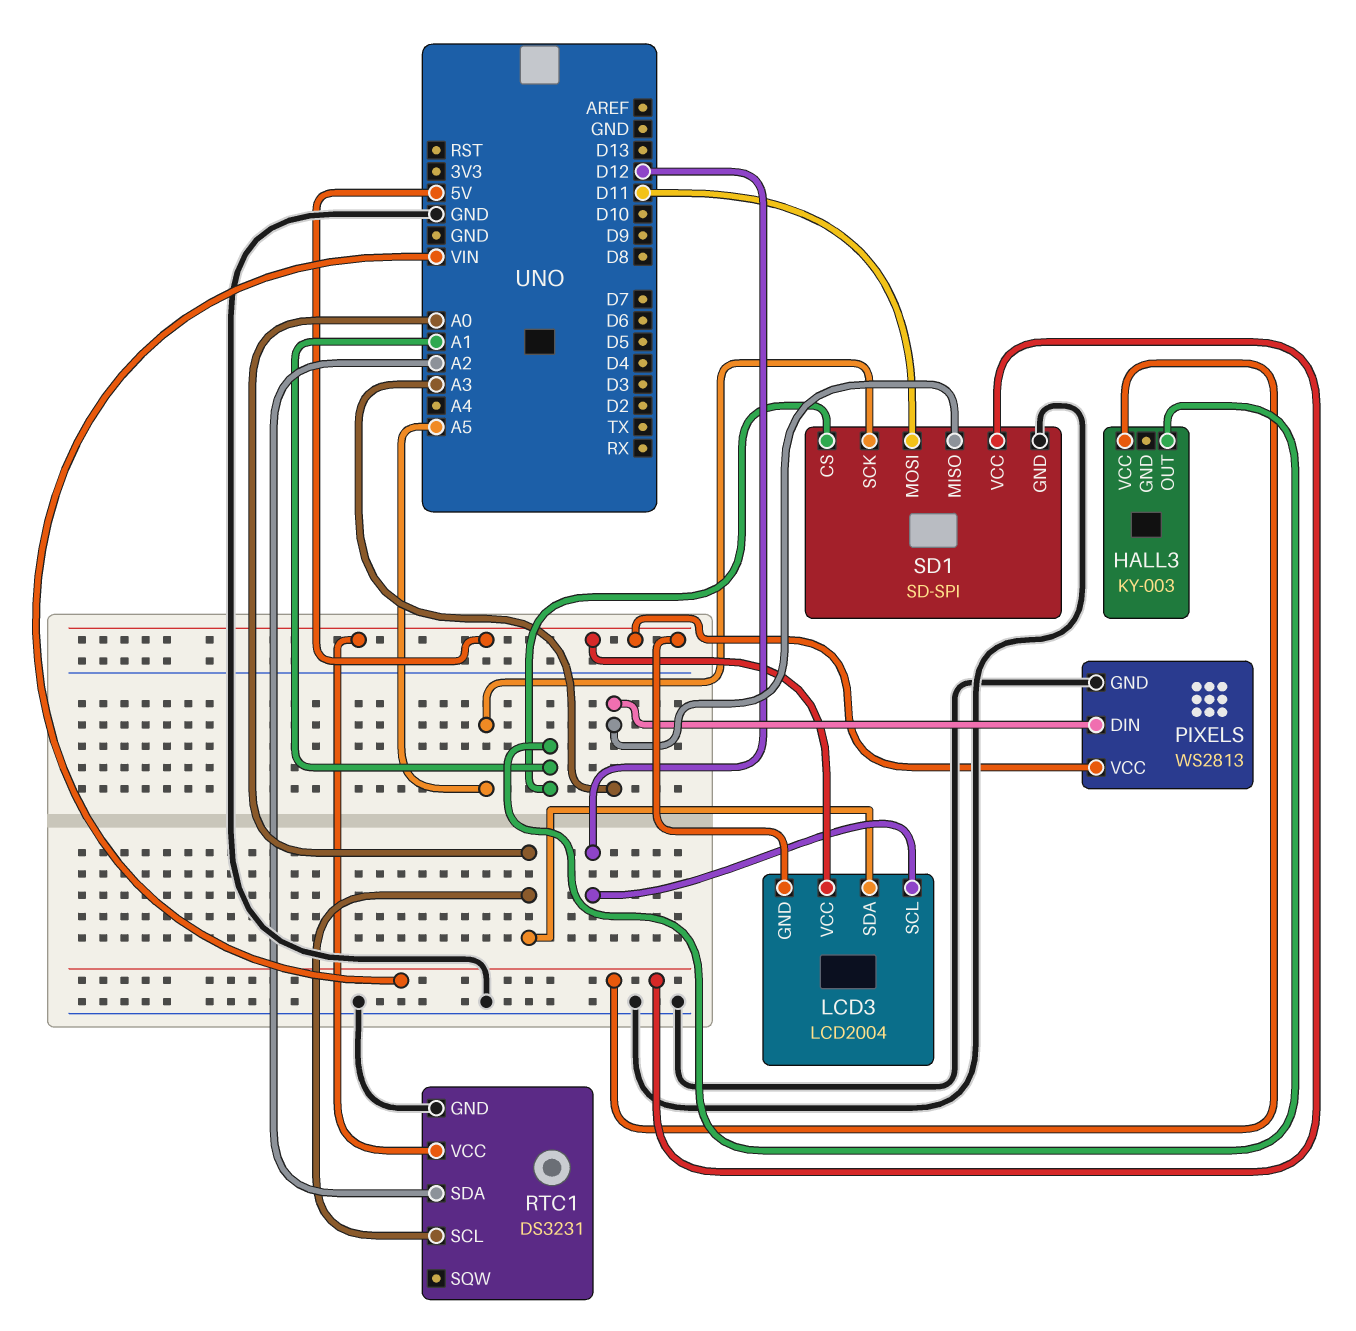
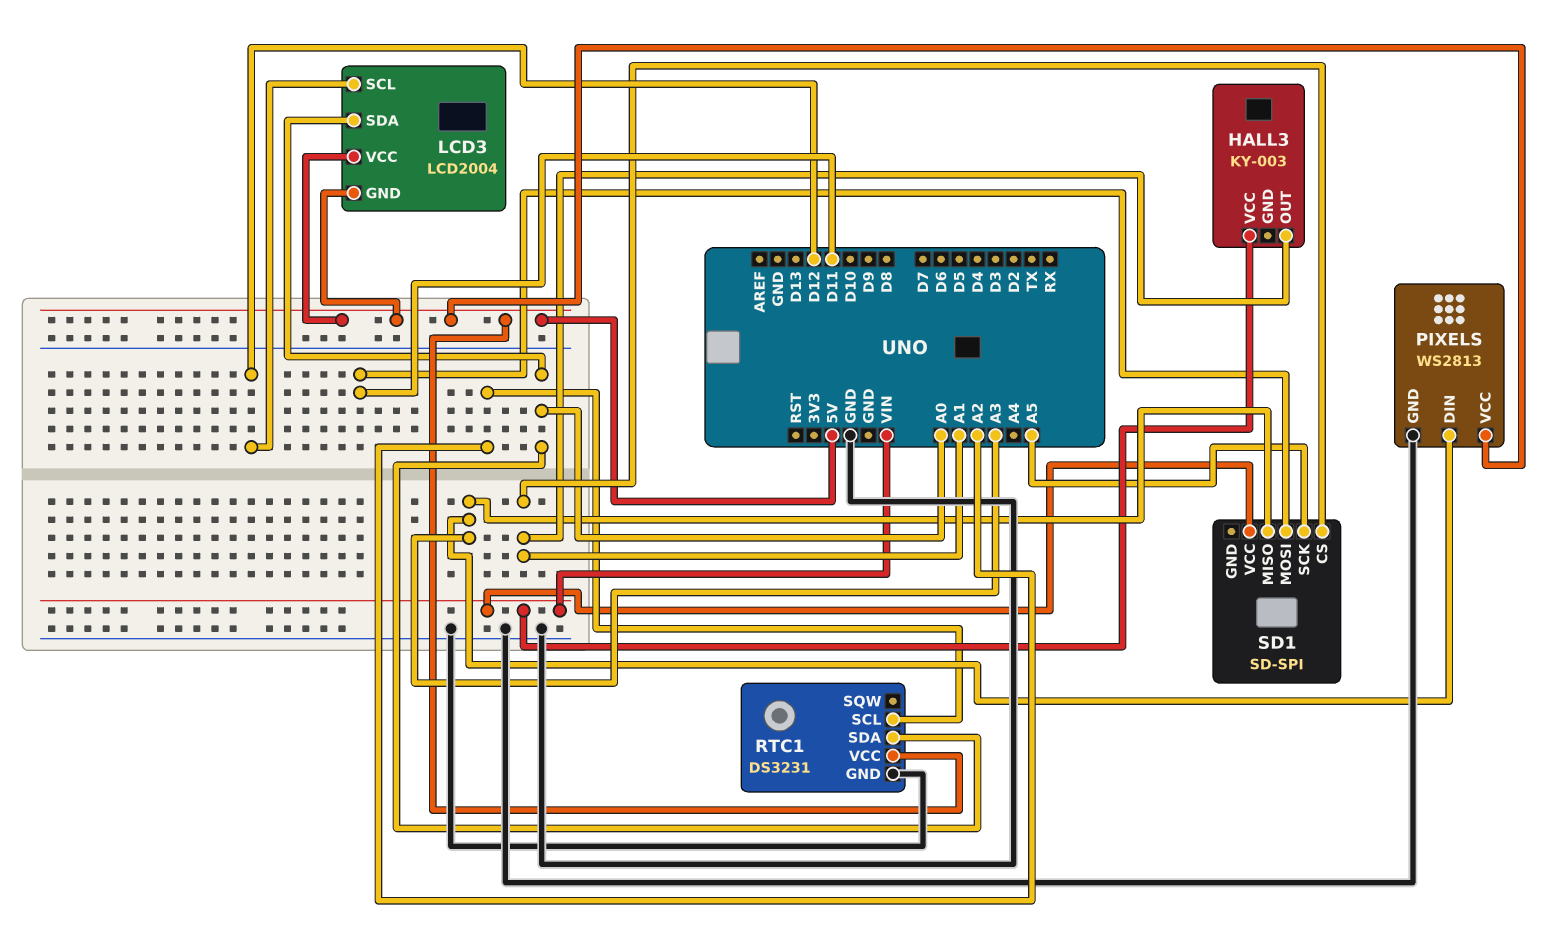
RTC1 pin SCL: A0 -> A2
RTC1 pin SDA: A2 -> A0
SD1 pin GND: GND -> none

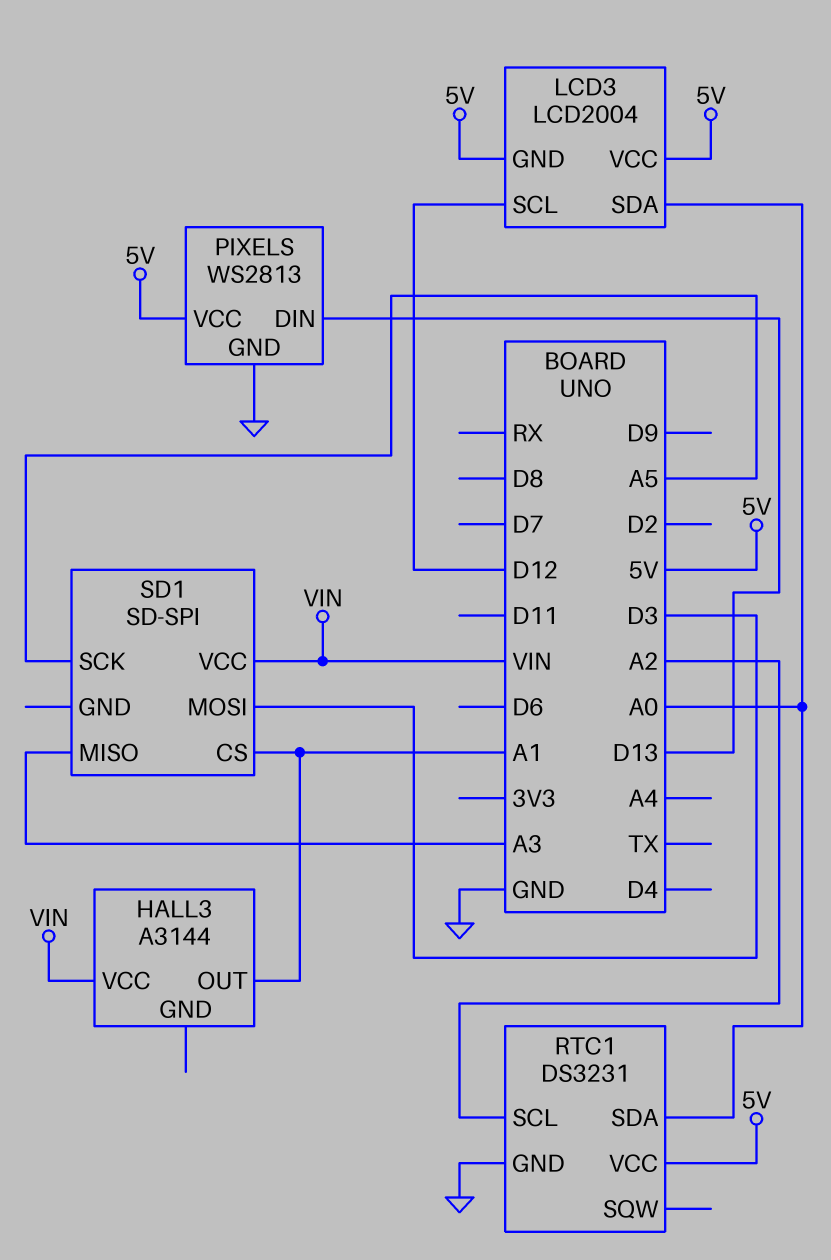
HALL3: KY-003 -> A3144
PIXELS pin DIN: A3 -> D13
SD1 pin MOSI: D11 -> D3

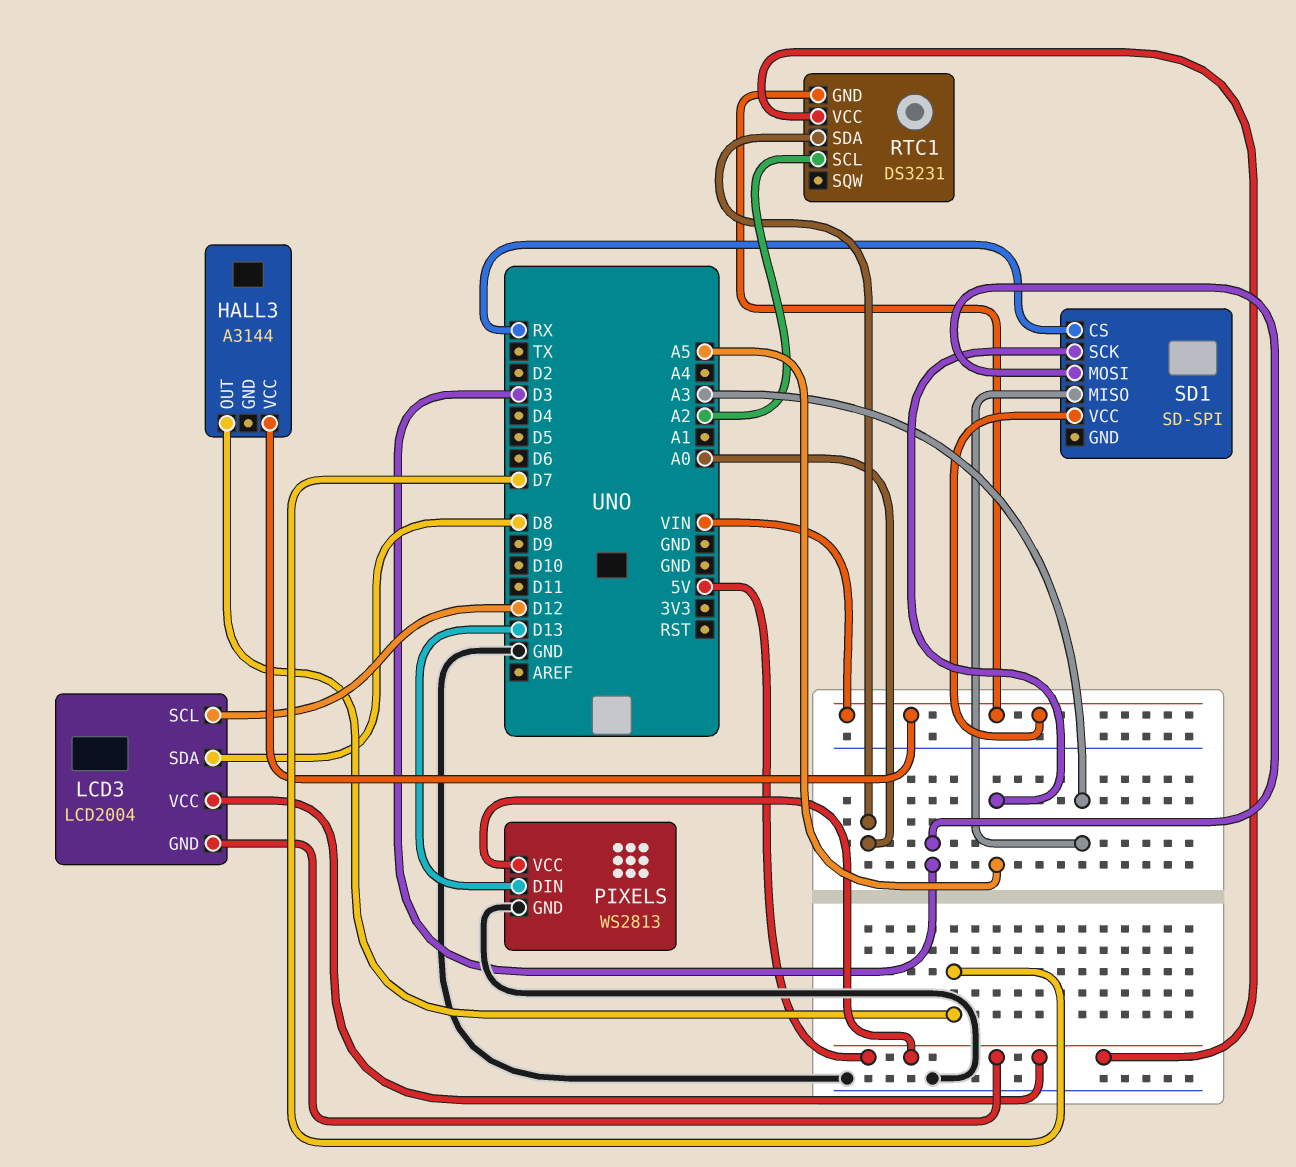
HALL3 pin OUT: A1 -> D7
LCD3 pin SDA: A0 -> D8
RTC1 pin GND: GND -> VIN
SD1 pin CS: A1 -> RX

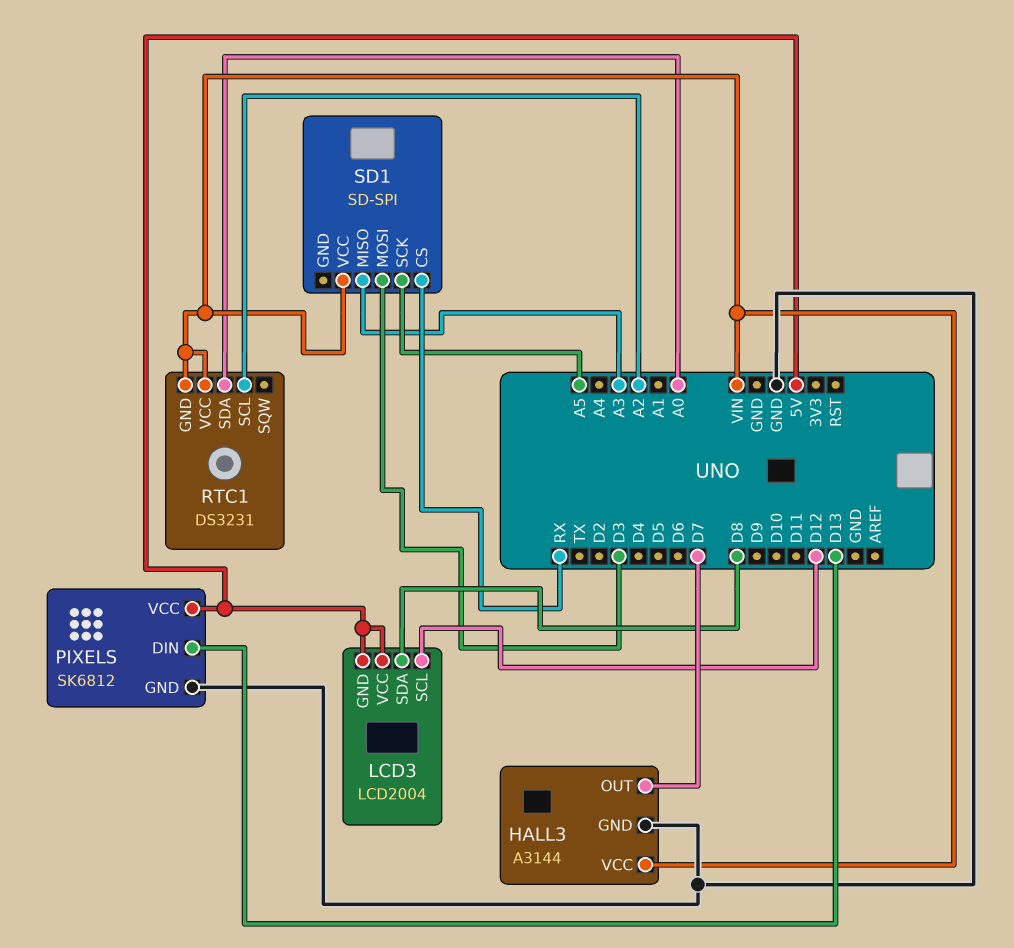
HALL3 pin GND: none -> GND
PIXELS: WS2813 -> SK6812
RTC1 pin VCC: 5V -> VIN

